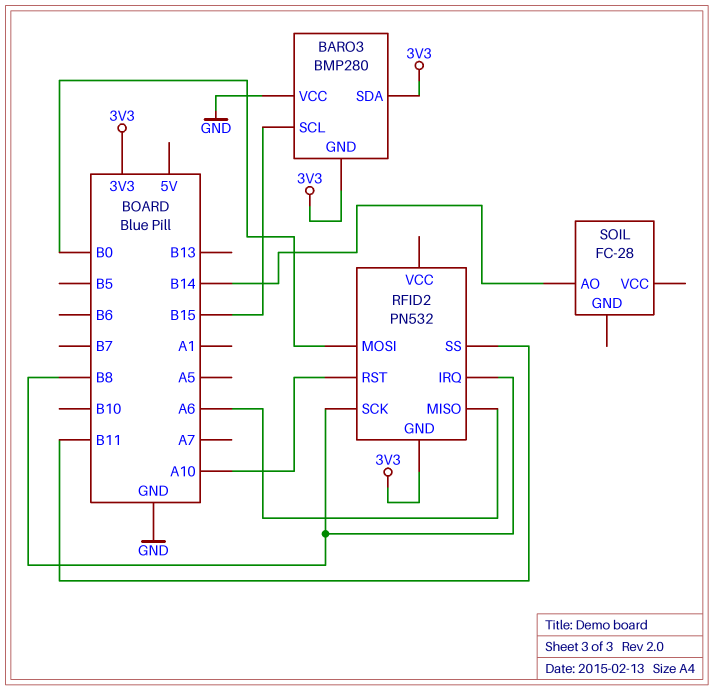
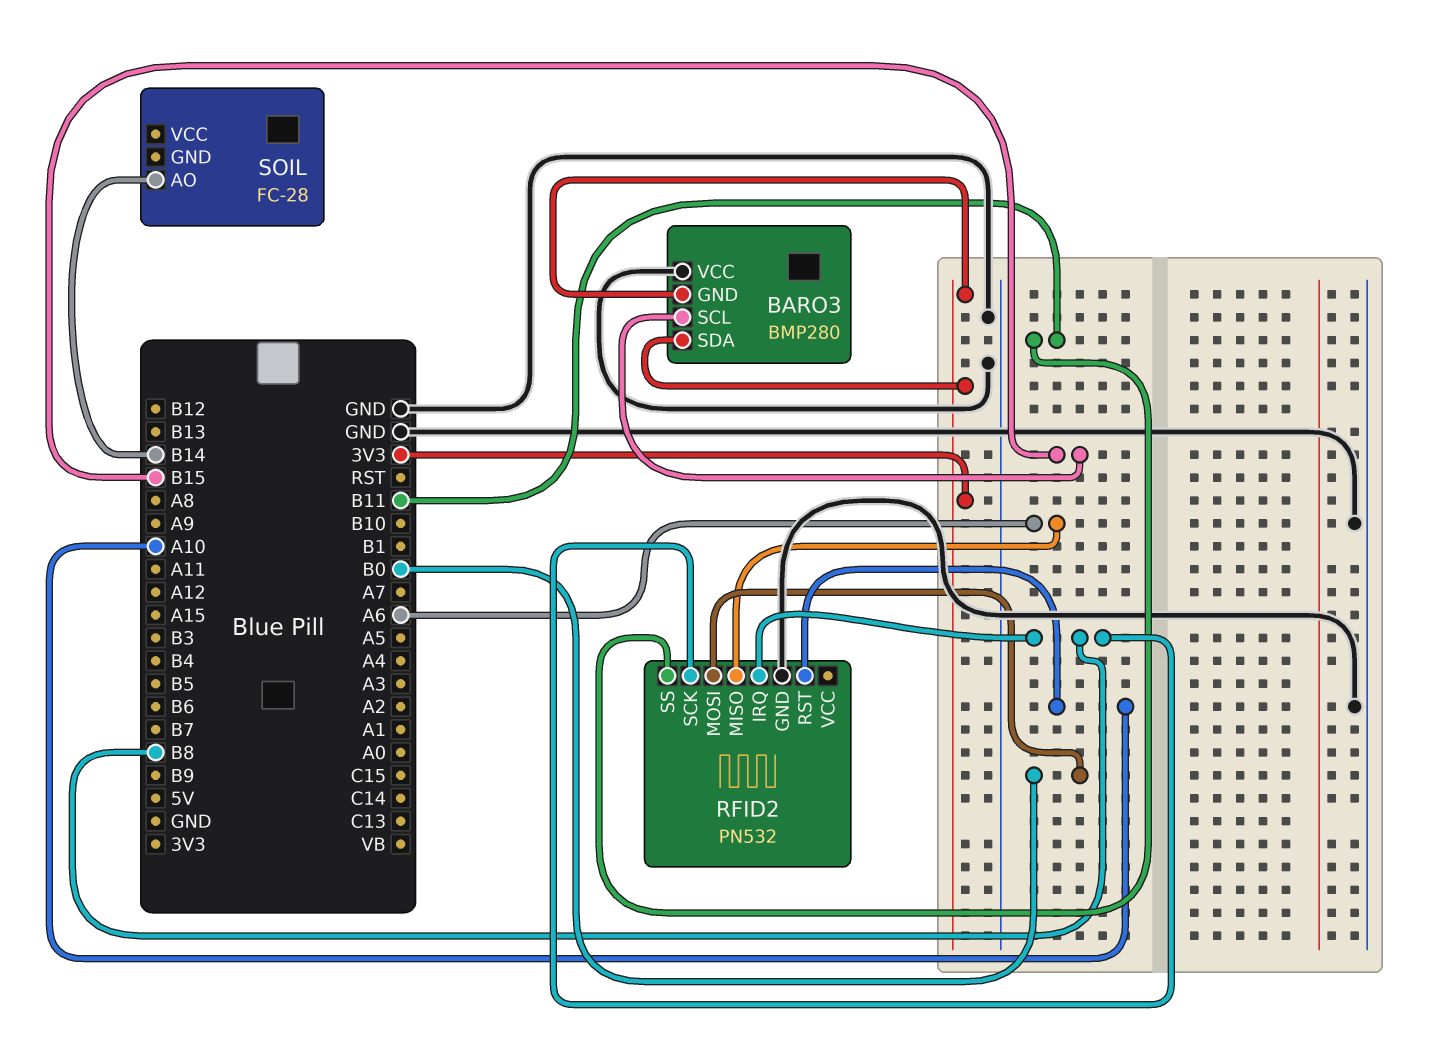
RFID2 pin GND: 3V3 -> GND

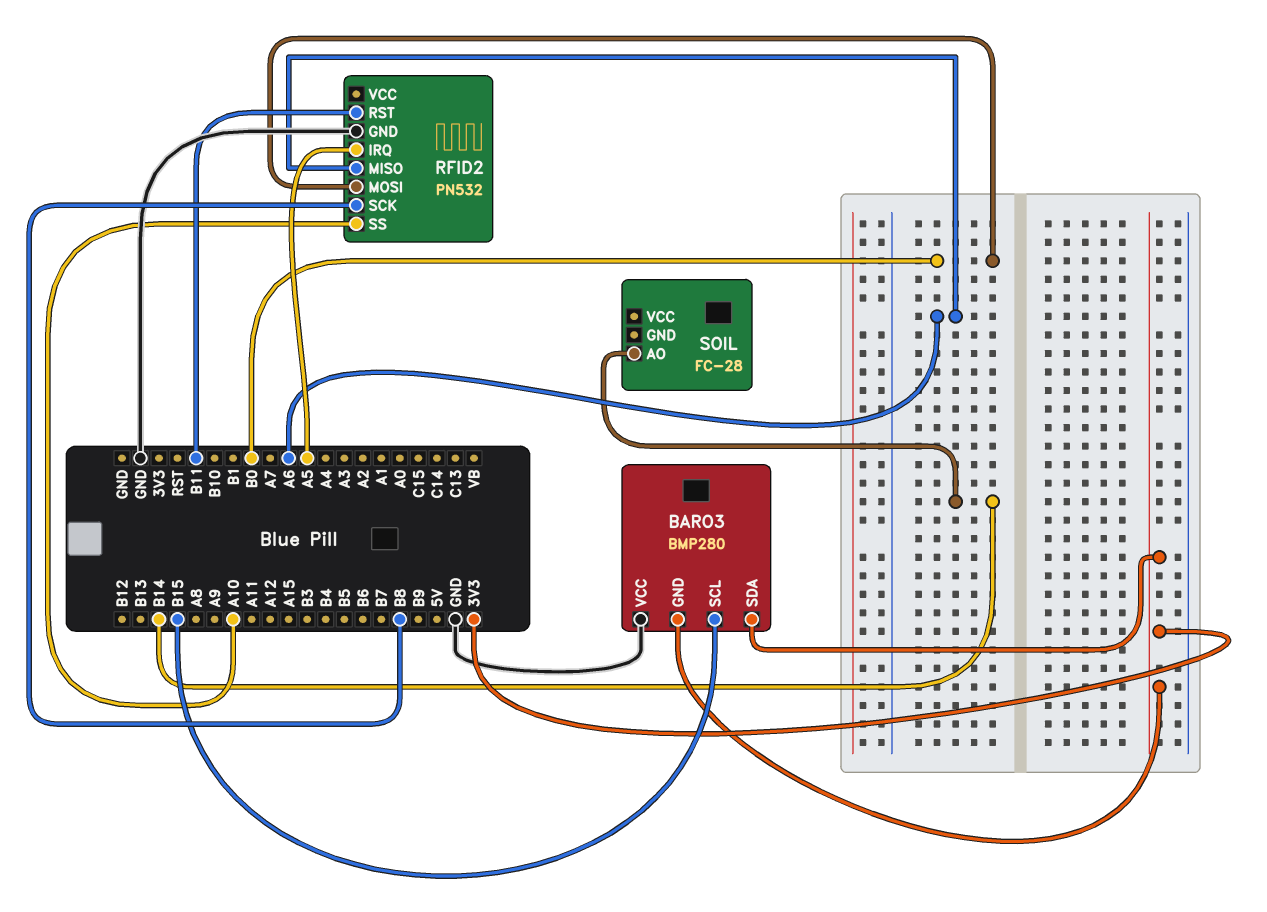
RFID2 pin IRQ: B8 -> A5
RFID2 pin RST: A10 -> B11
RFID2 pin SS: B11 -> A10

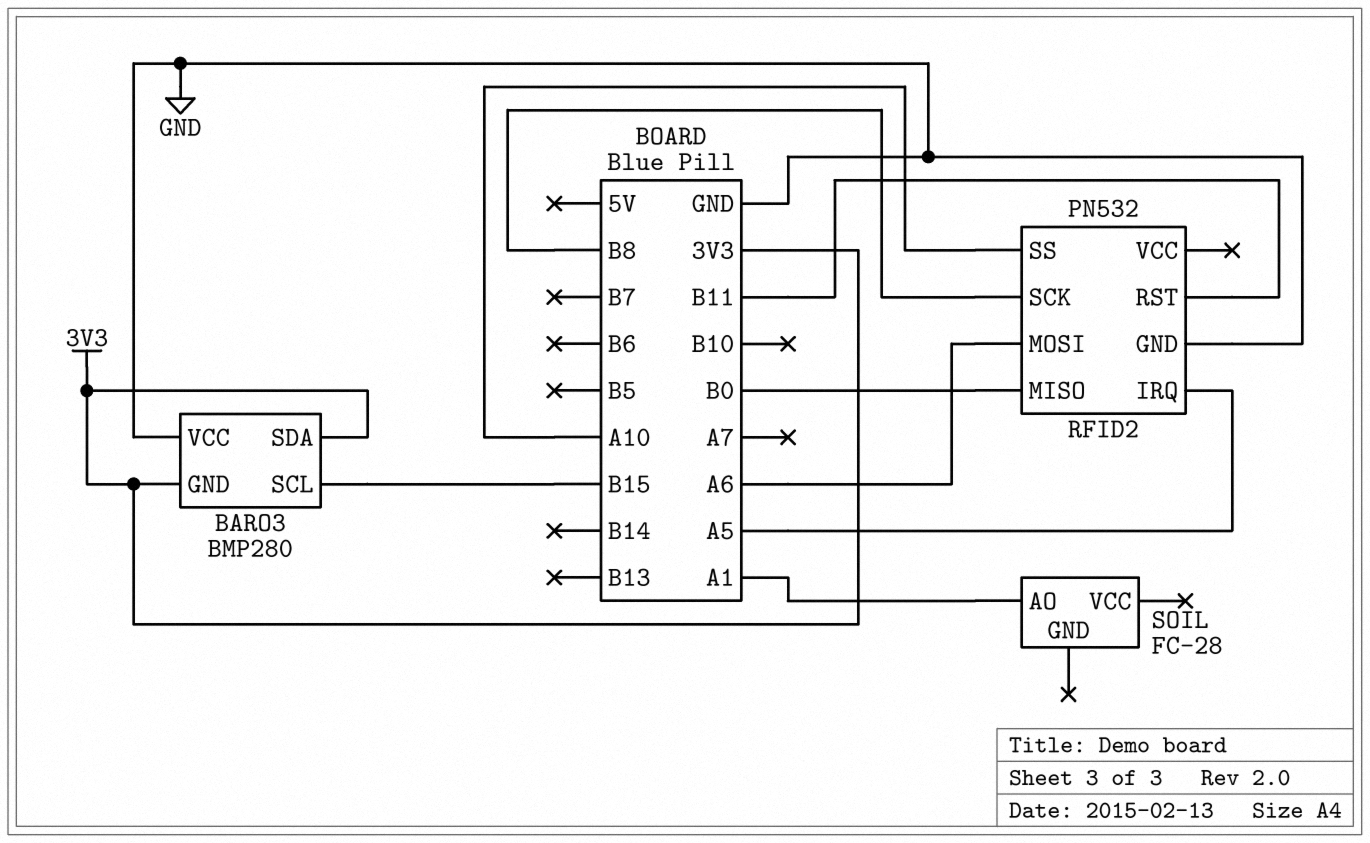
RFID2 pin MISO: A6 -> B0
RFID2 pin MOSI: B0 -> A6
SOIL pin AO: B14 -> A1

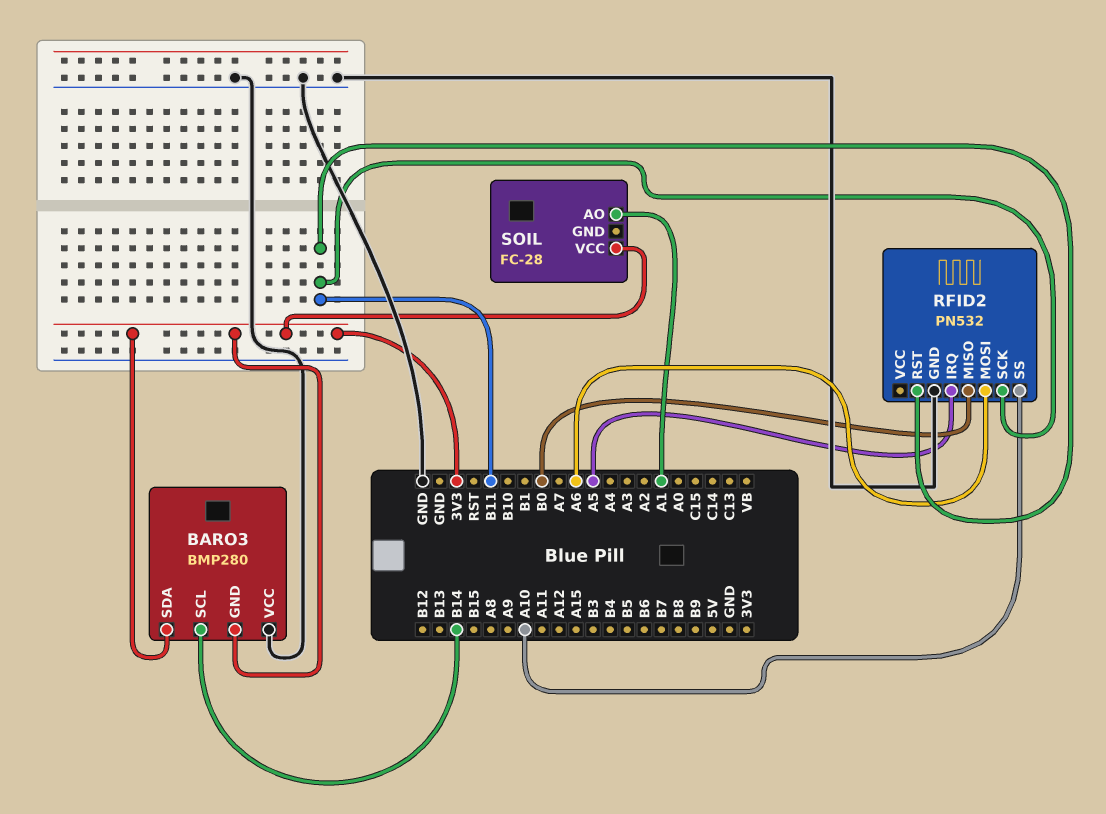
BARO3 pin SCL: B15 -> B14
RFID2 pin SCK: B8 -> B11
SOIL pin VCC: none -> 3V3

